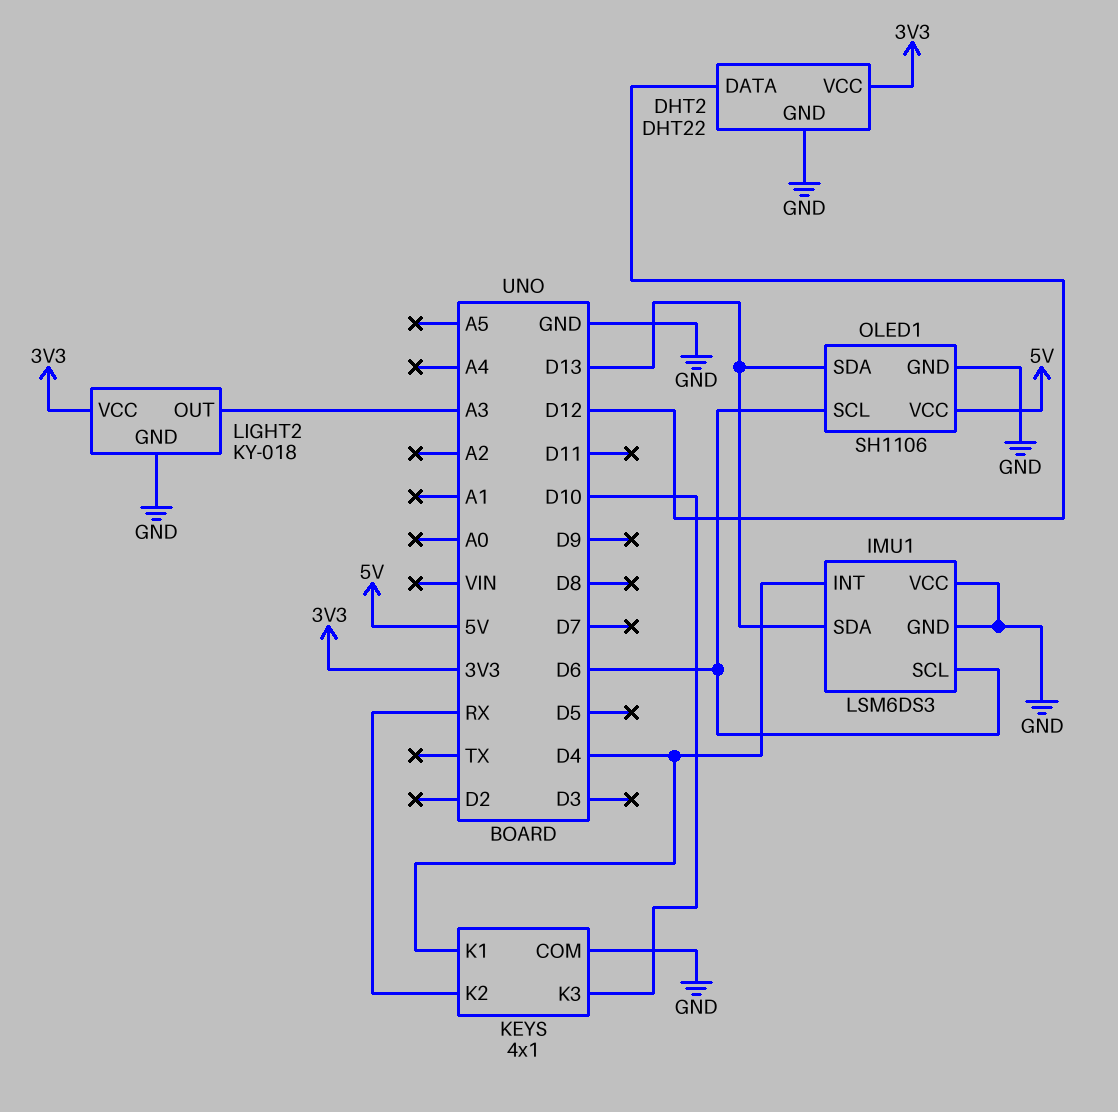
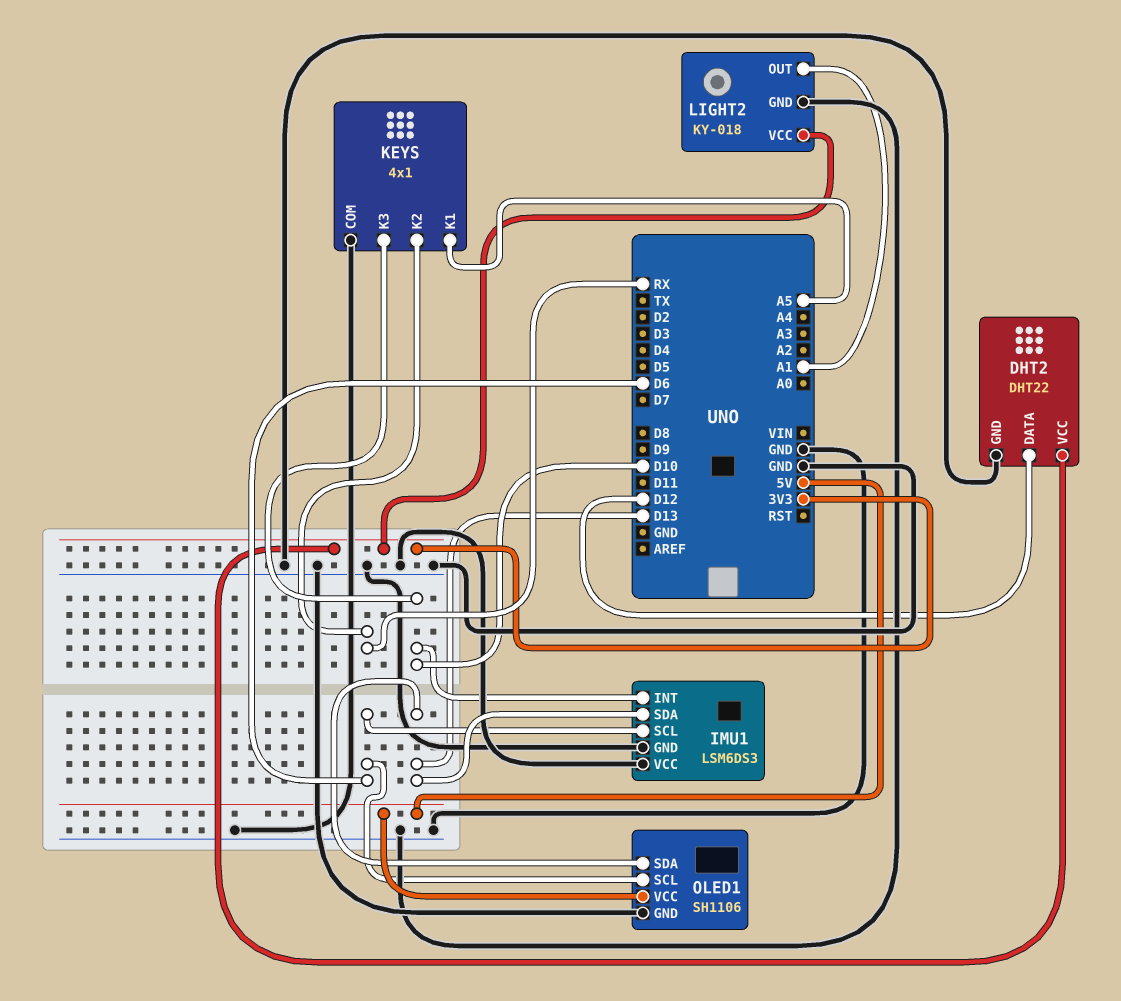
IMU1 pin INT: D4 -> D10
KEYS pin K1: D4 -> A5
LIGHT2 pin OUT: A3 -> A1

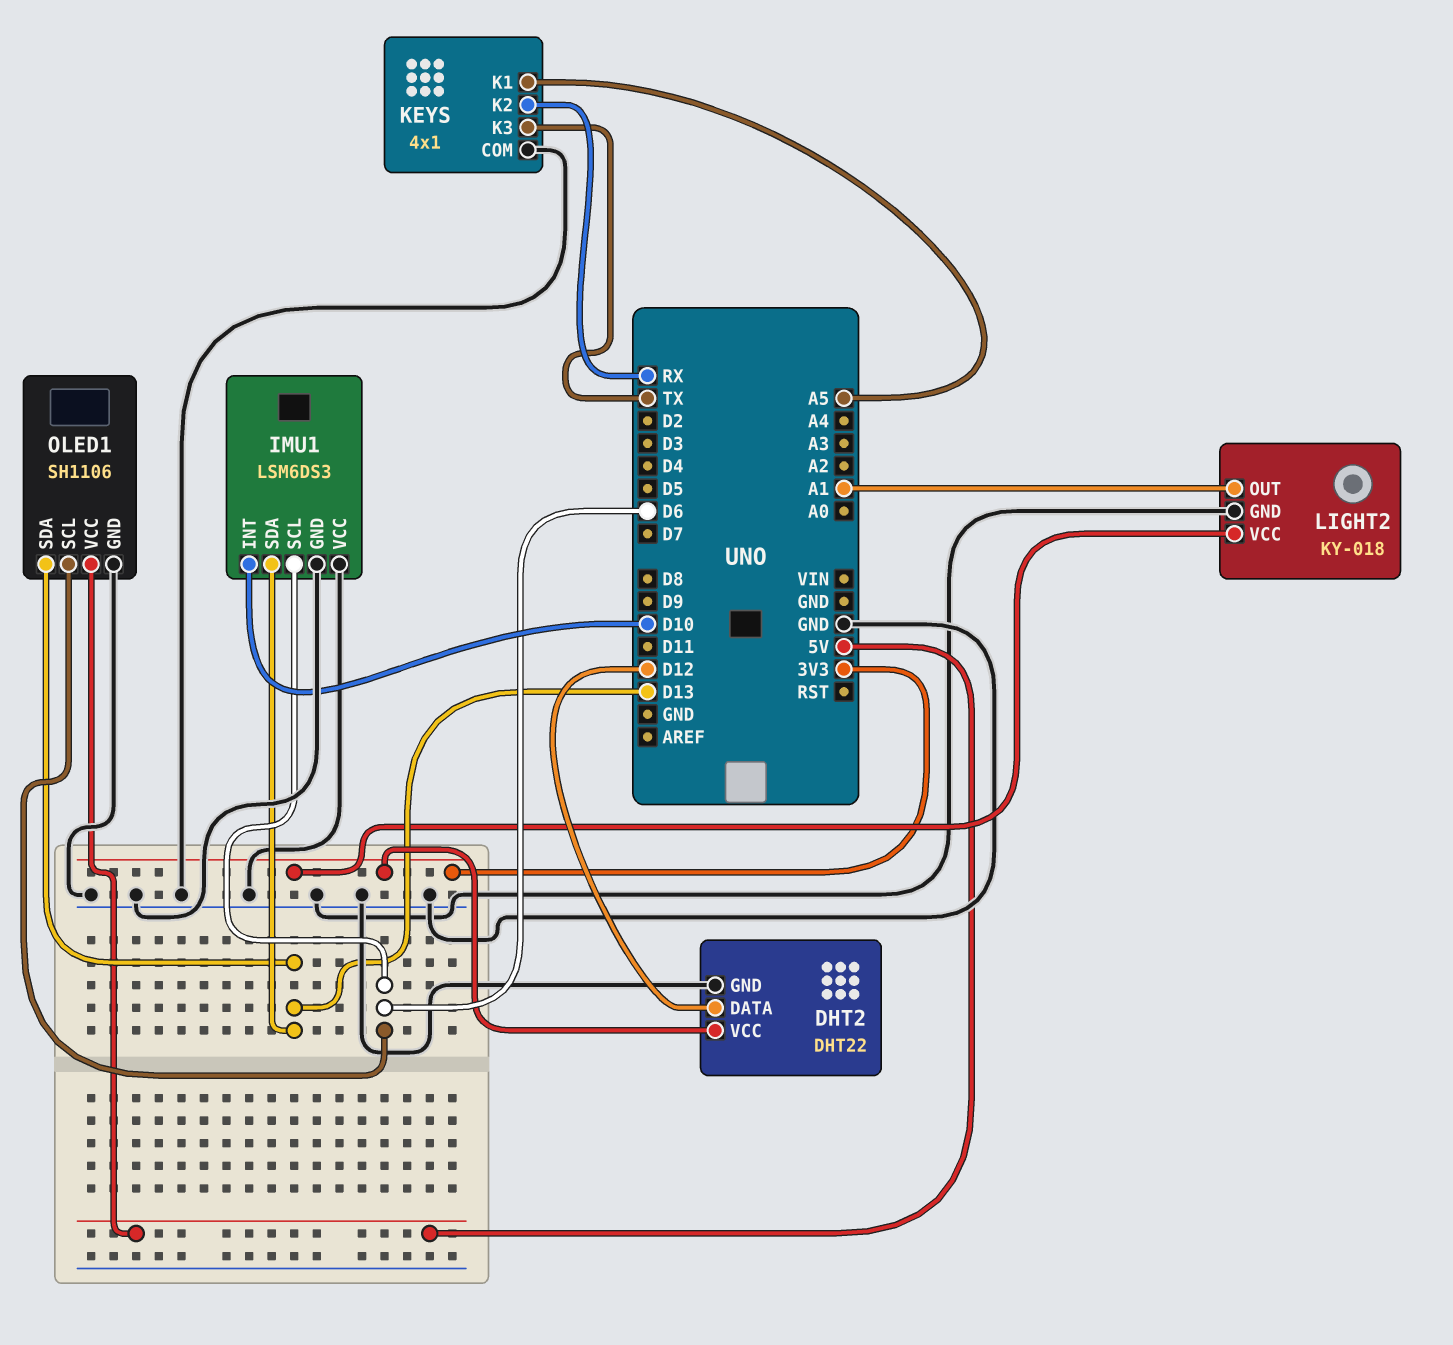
KEYS pin K3: D10 -> TX

